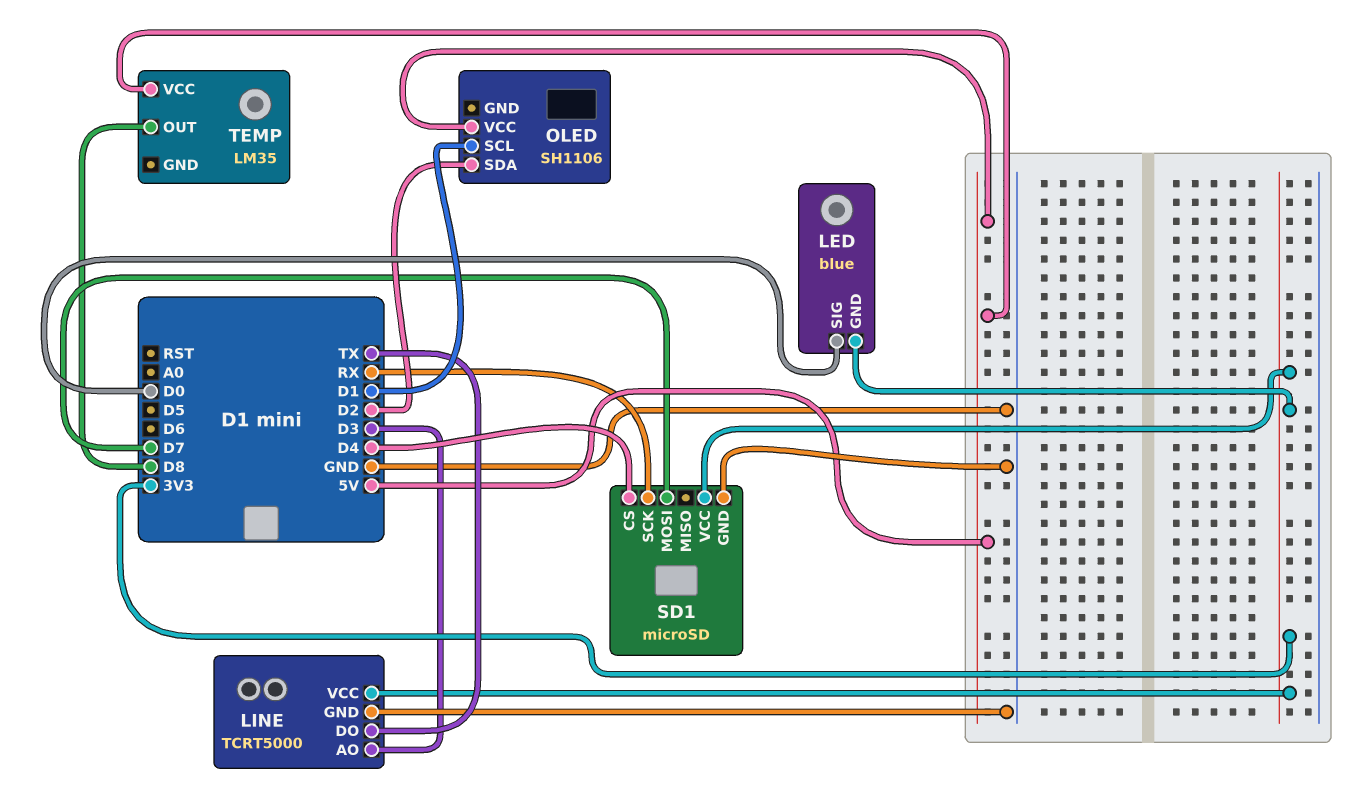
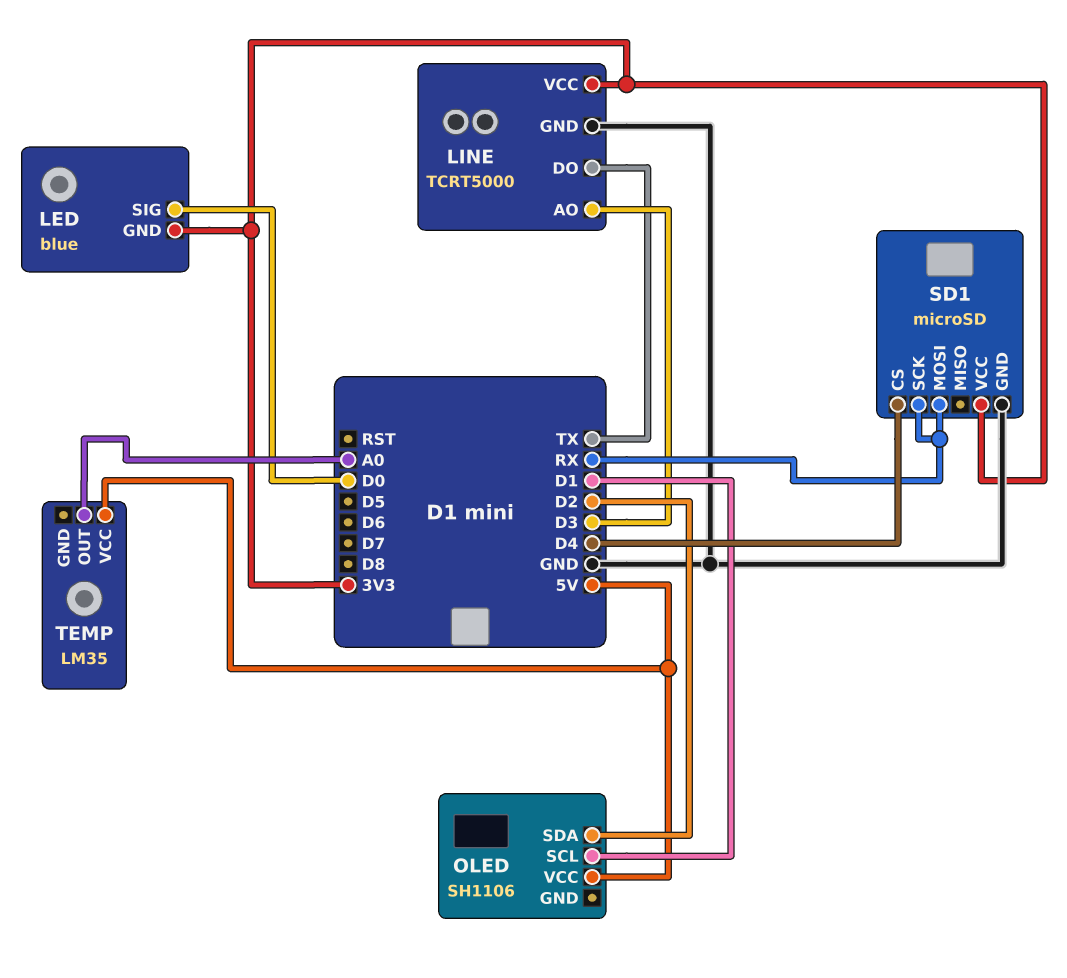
SD1 pin MOSI: D7 -> RX
TEMP pin OUT: D8 -> A0

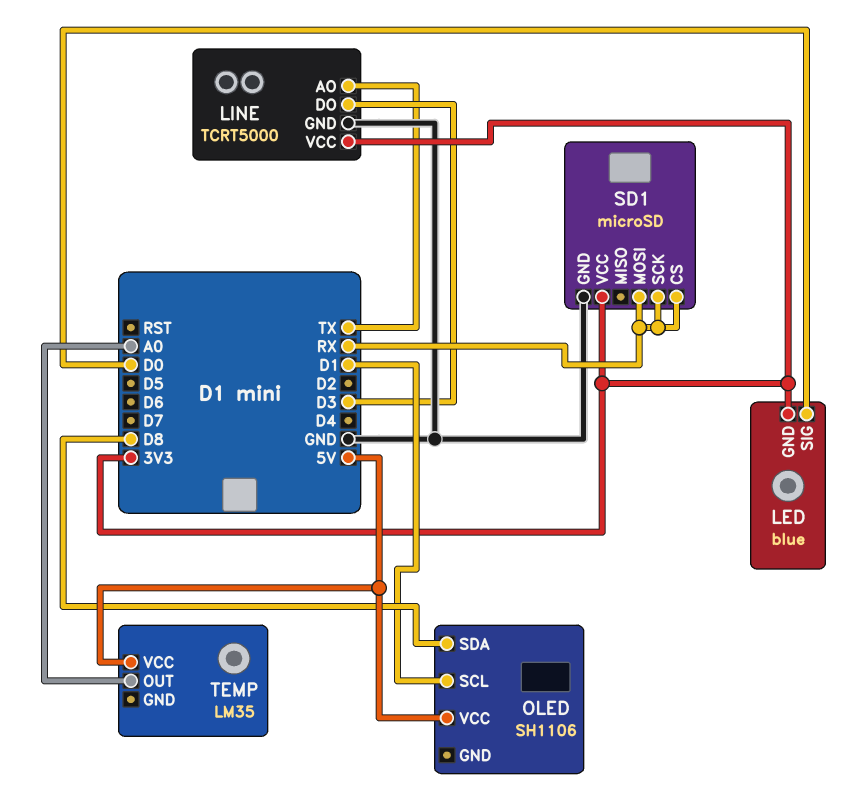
LINE pin AO: D3 -> TX
LINE pin DO: TX -> D3
OLED pin SDA: D2 -> D8
SD1 pin CS: D4 -> RX

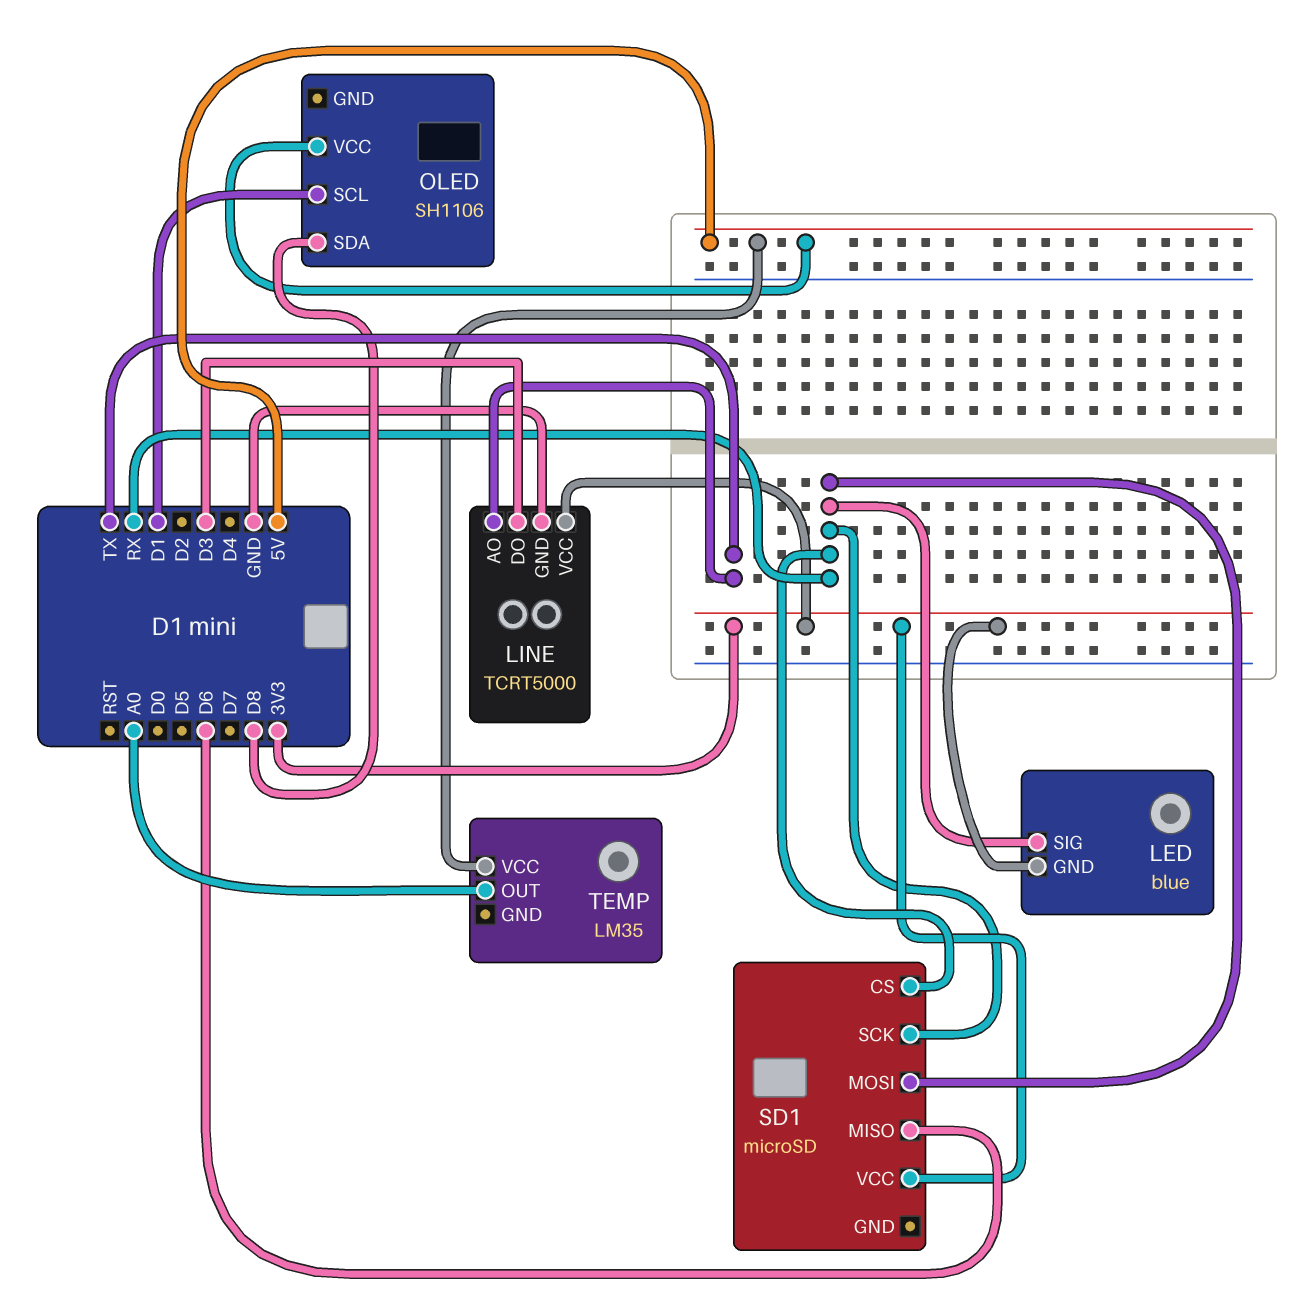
LED pin SIG: D0 -> RX
SD1 pin GND: GND -> none
SD1 pin MISO: none -> D6

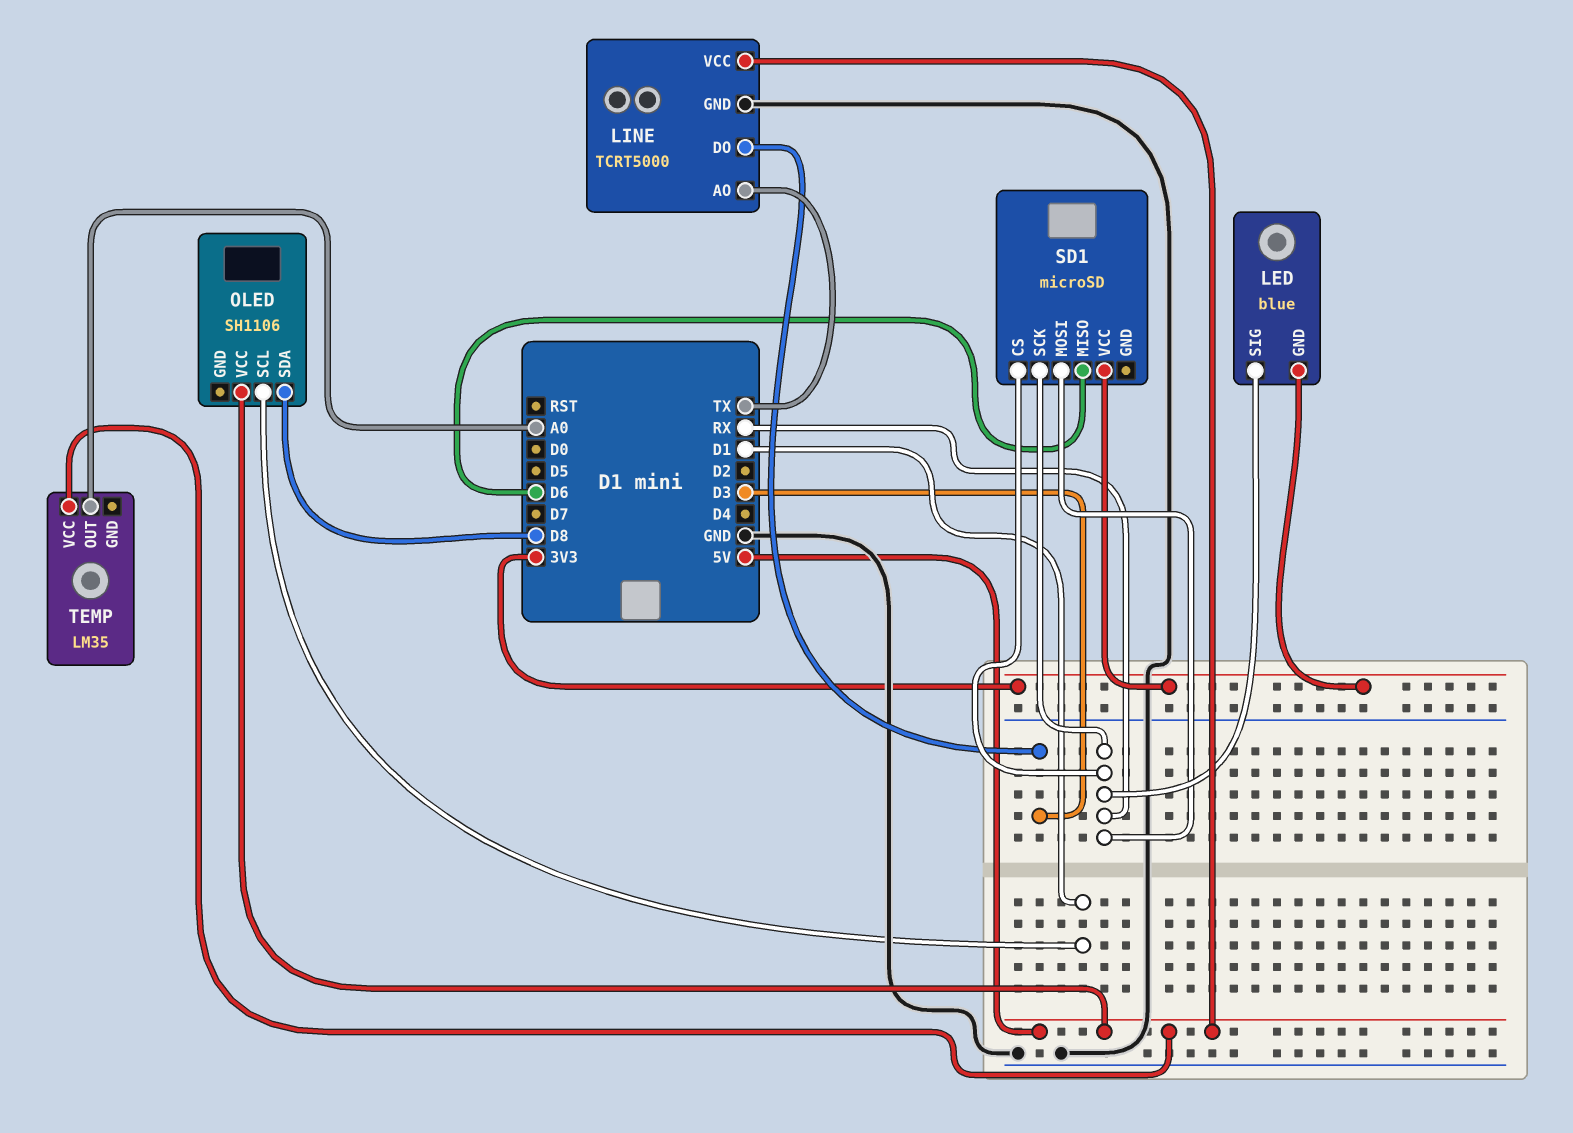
LINE pin VCC: 3V3 -> 5V

